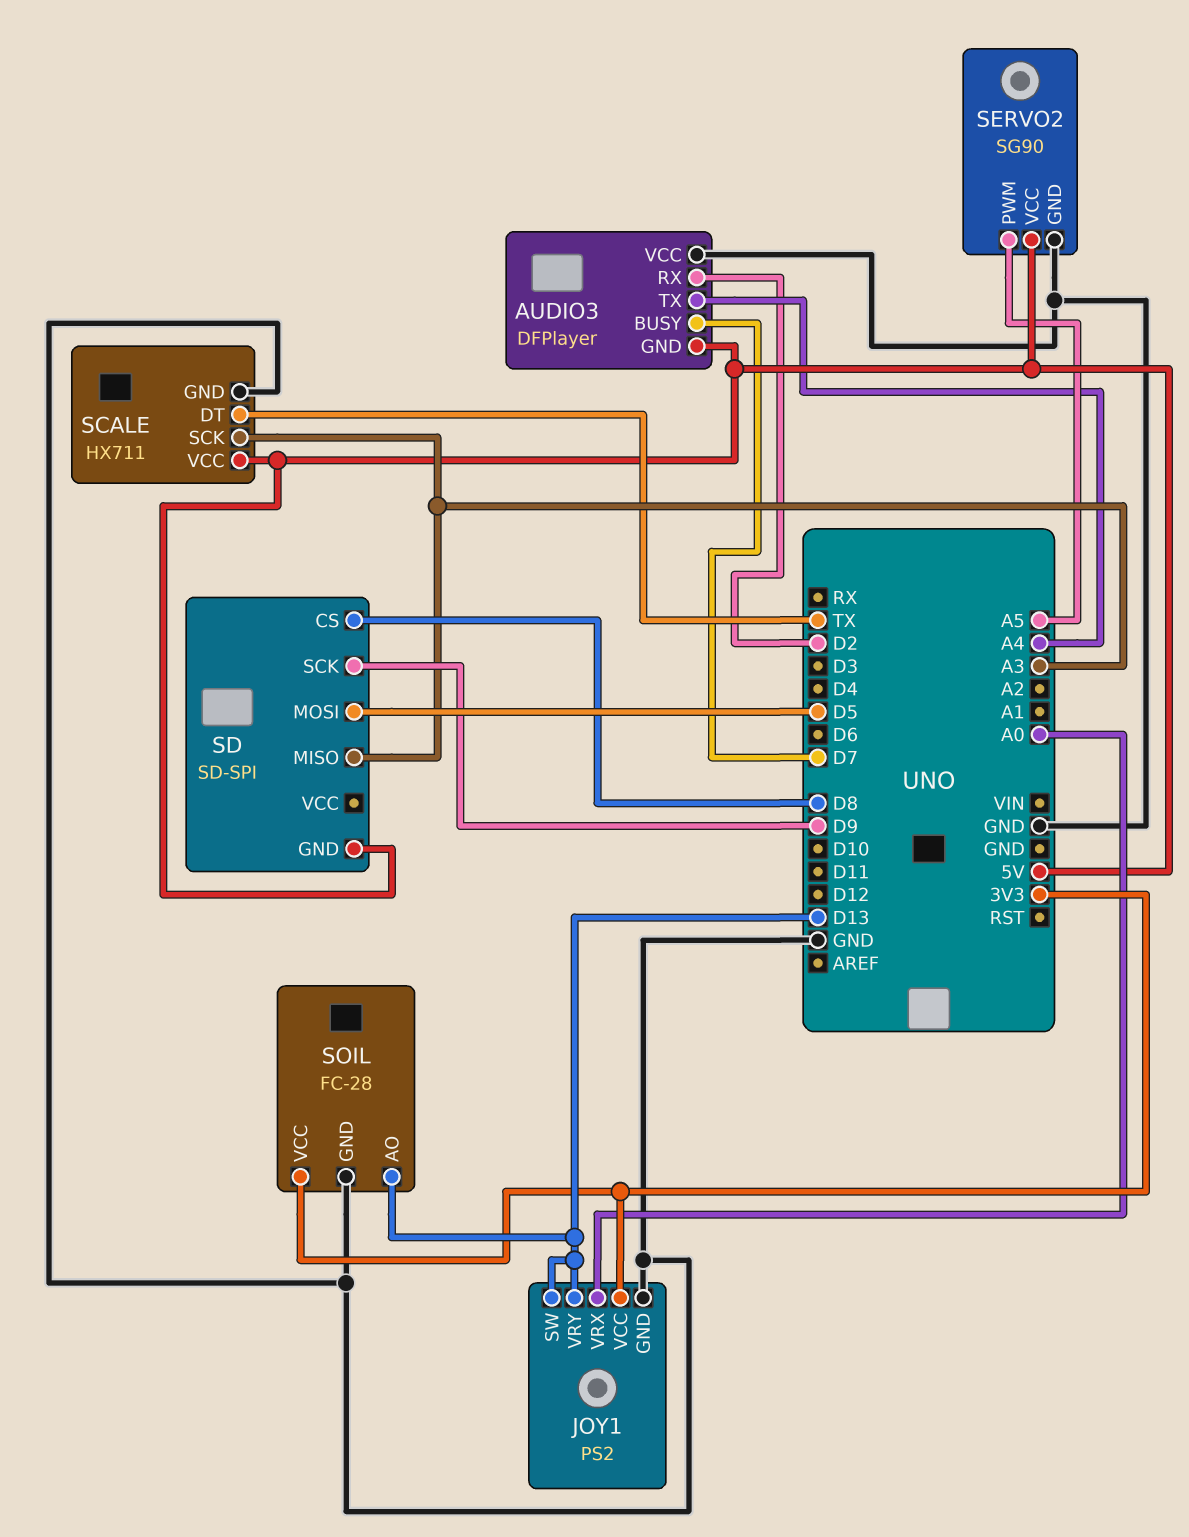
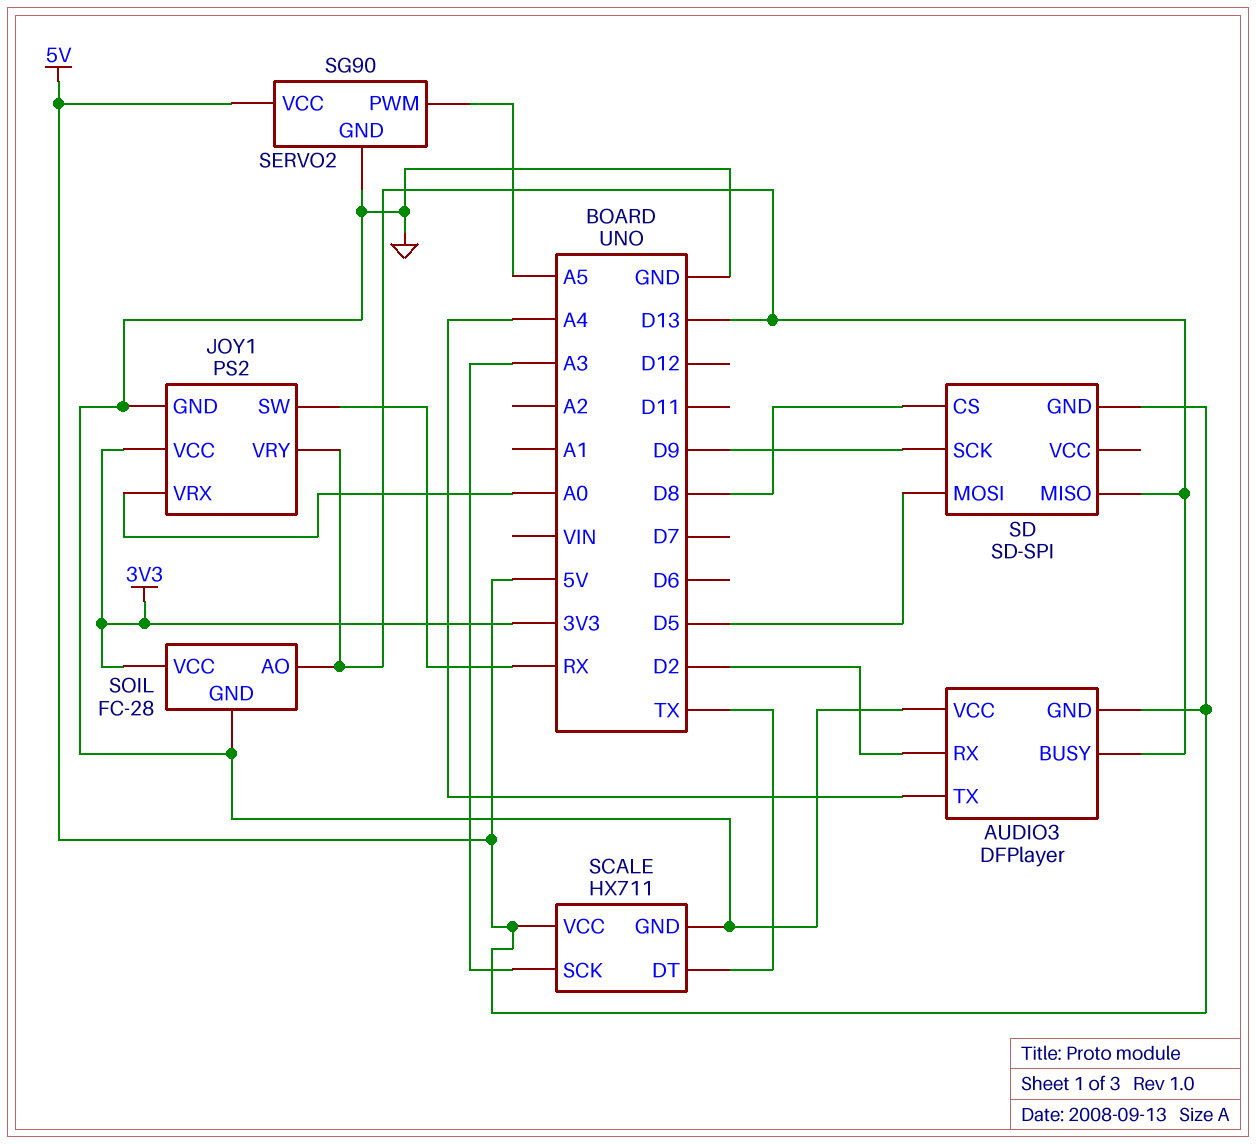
AUDIO3 pin BUSY: D7 -> D13
JOY1 pin SW: D13 -> RX
SD pin MISO: A3 -> D13

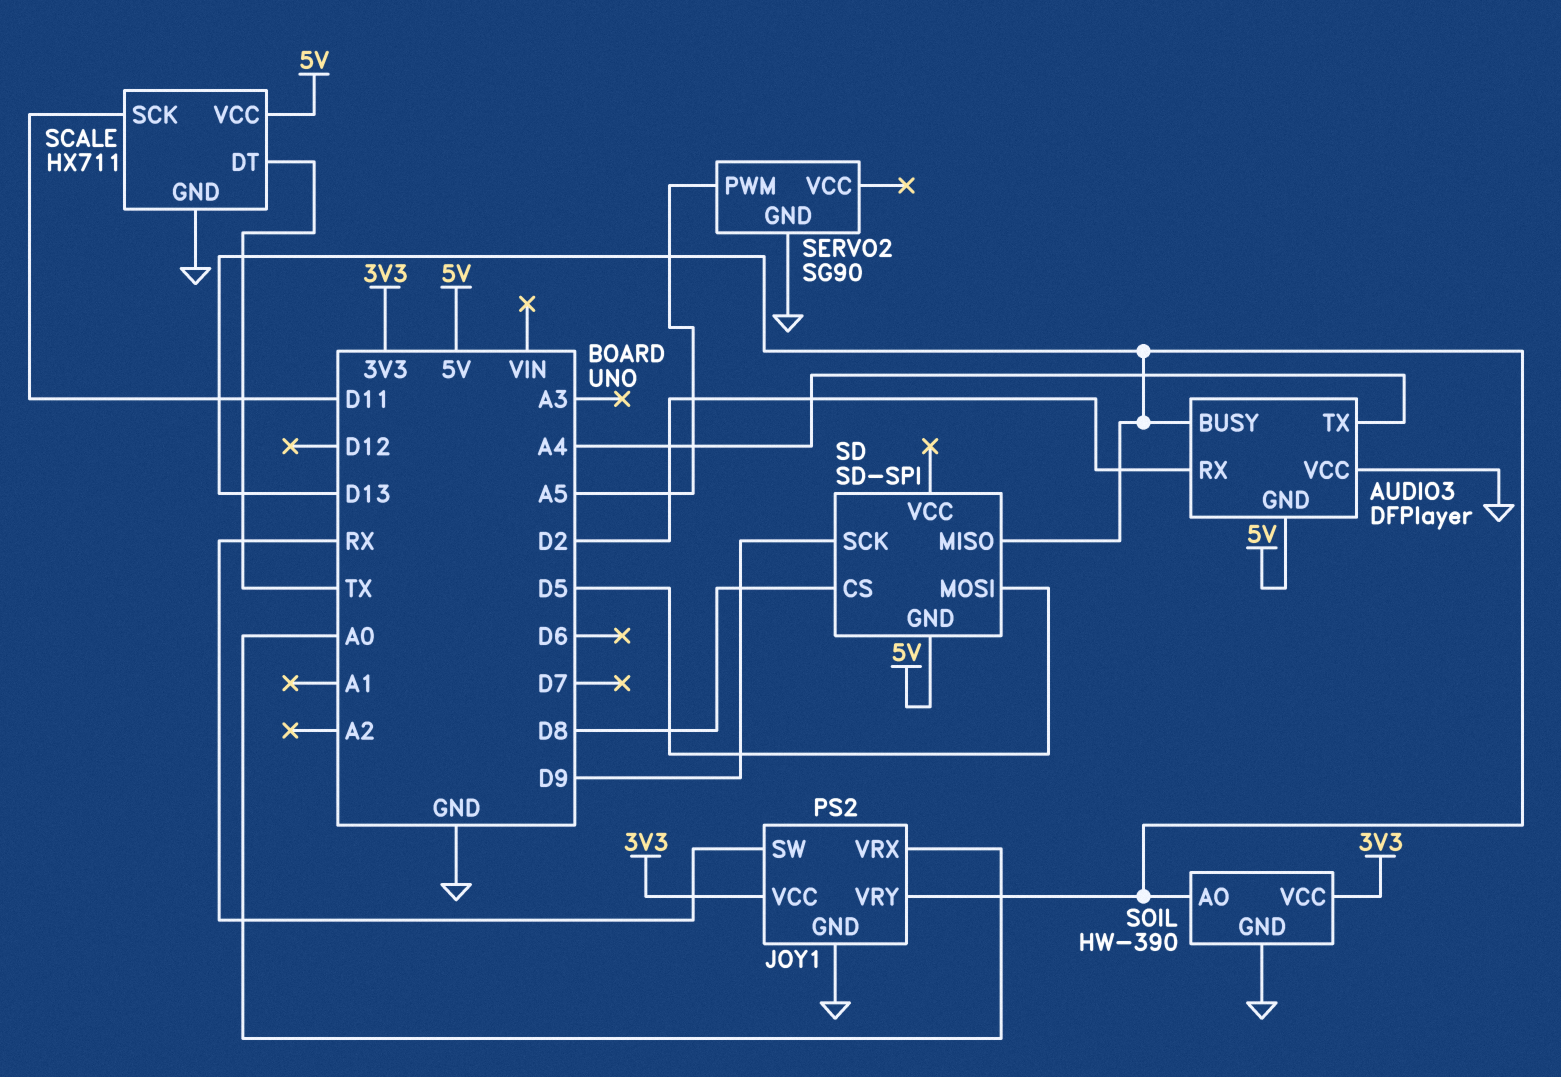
SCALE pin SCK: A3 -> D11
SERVO2 pin VCC: 5V -> none
SOIL: FC-28 -> HW-390

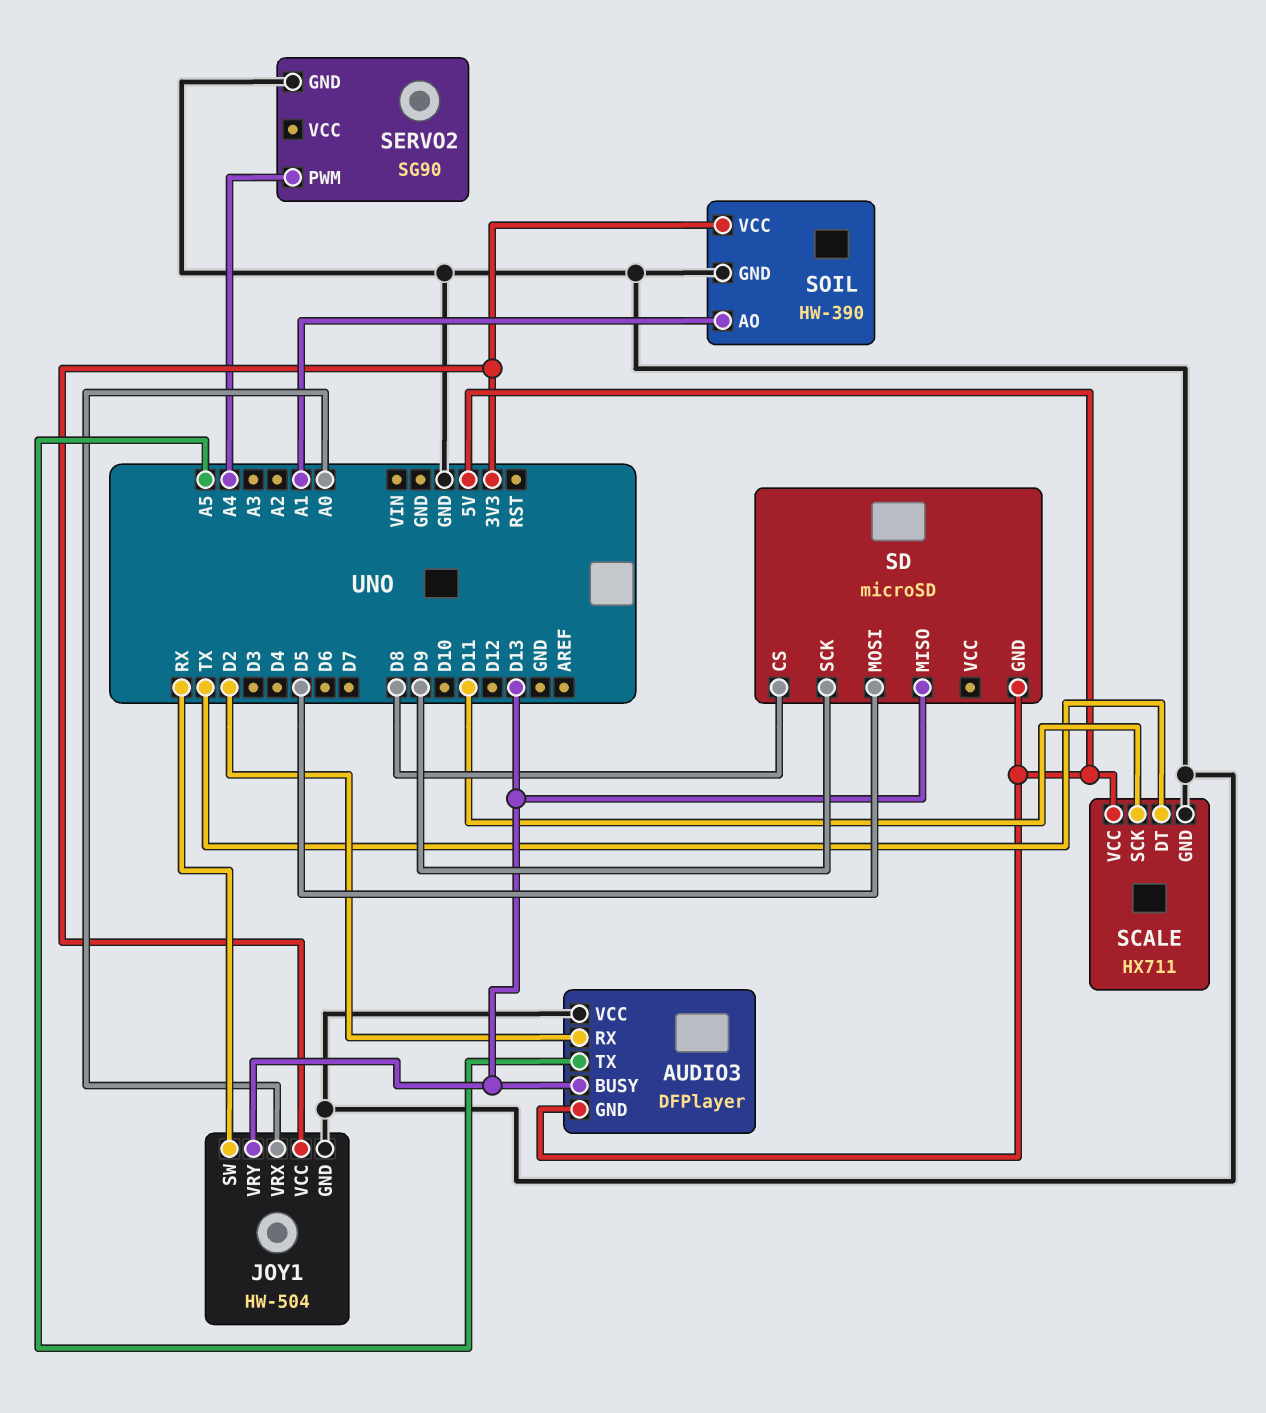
AUDIO3 pin TX: A4 -> A5
JOY1: PS2 -> HW-504
SD: SD-SPI -> microSD
SERVO2 pin PWM: A5 -> A4
SOIL pin AO: D13 -> A1

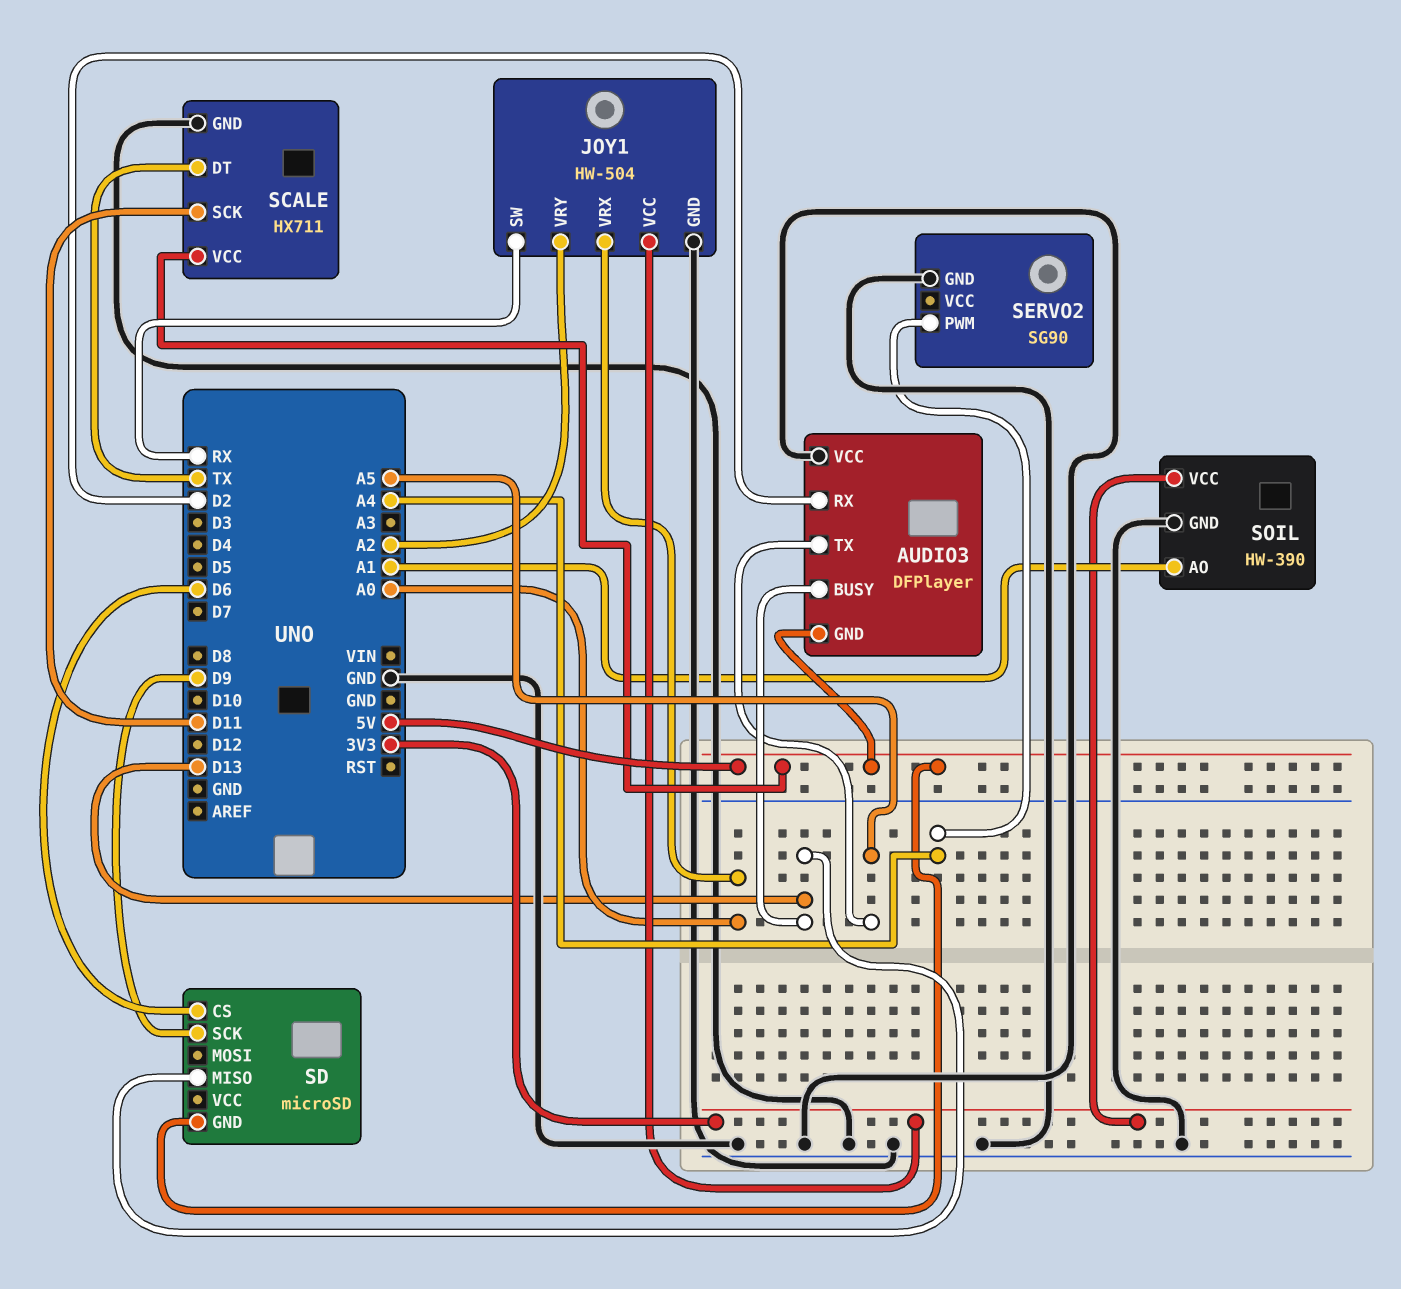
JOY1 pin VRY: D13 -> A2
SD pin CS: D8 -> D6
SD pin MOSI: D5 -> none

